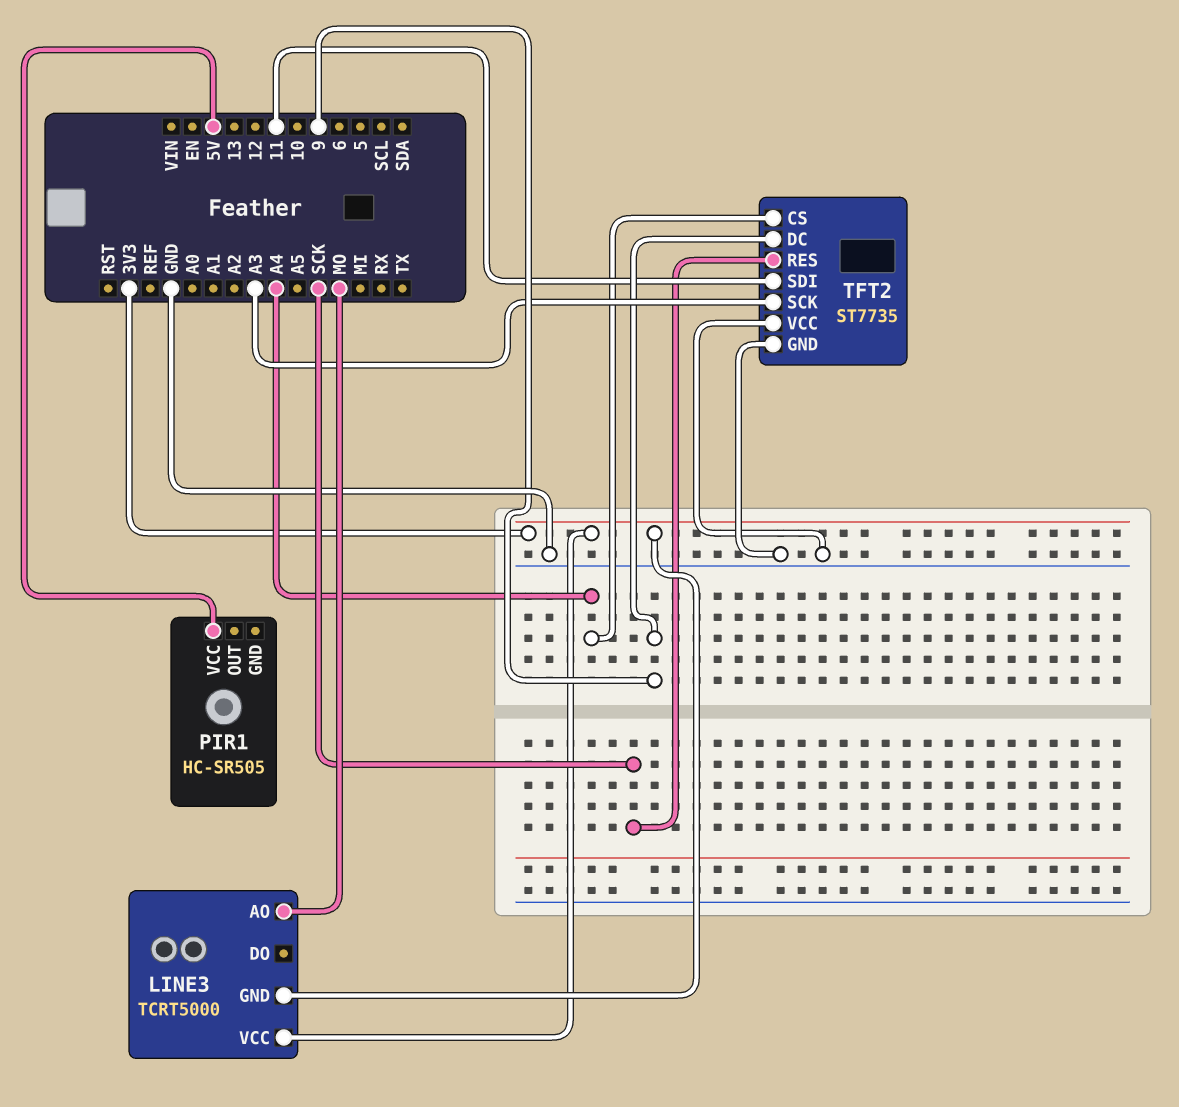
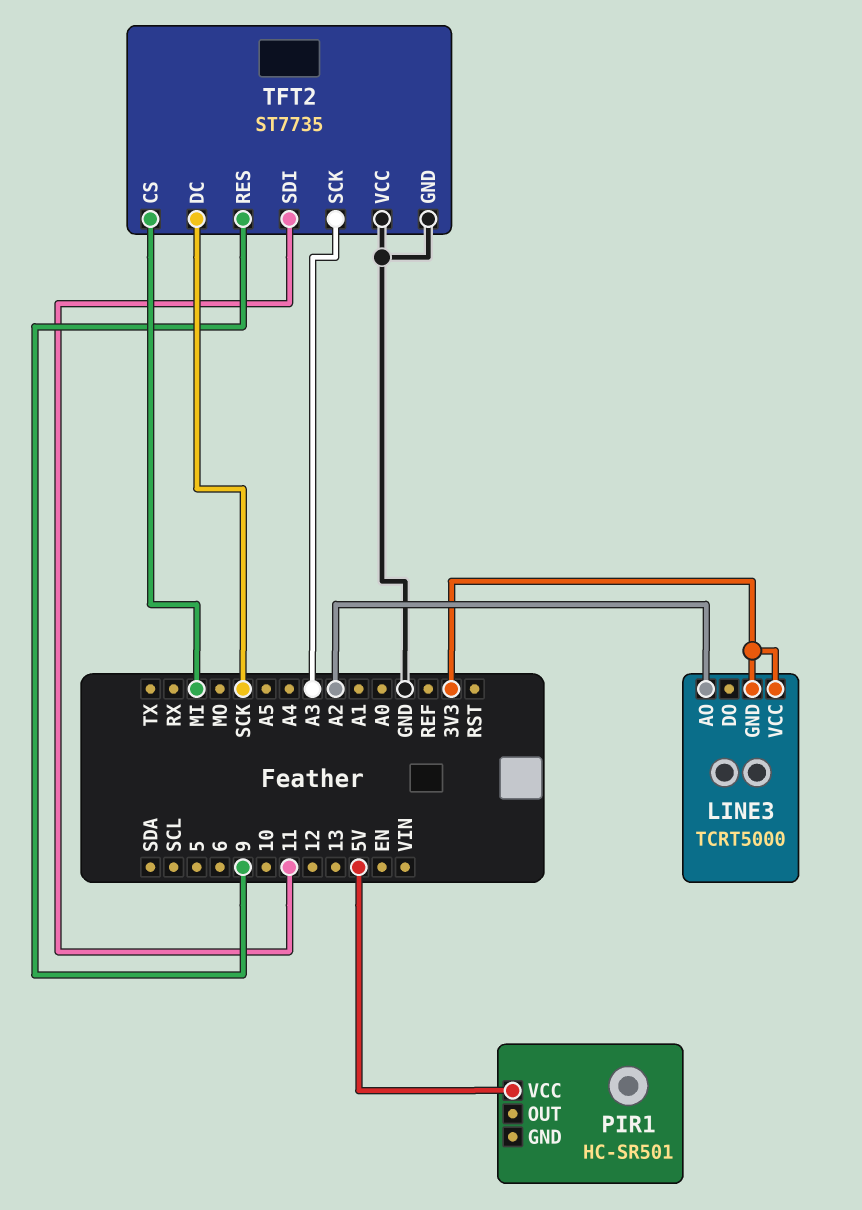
LINE3 pin AO: MO -> A2
PIR1: HC-SR505 -> HC-SR501
TFT2 pin CS: A4 -> MI
TFT2 pin DC: 9 -> SCK
TFT2 pin RES: SCK -> 9

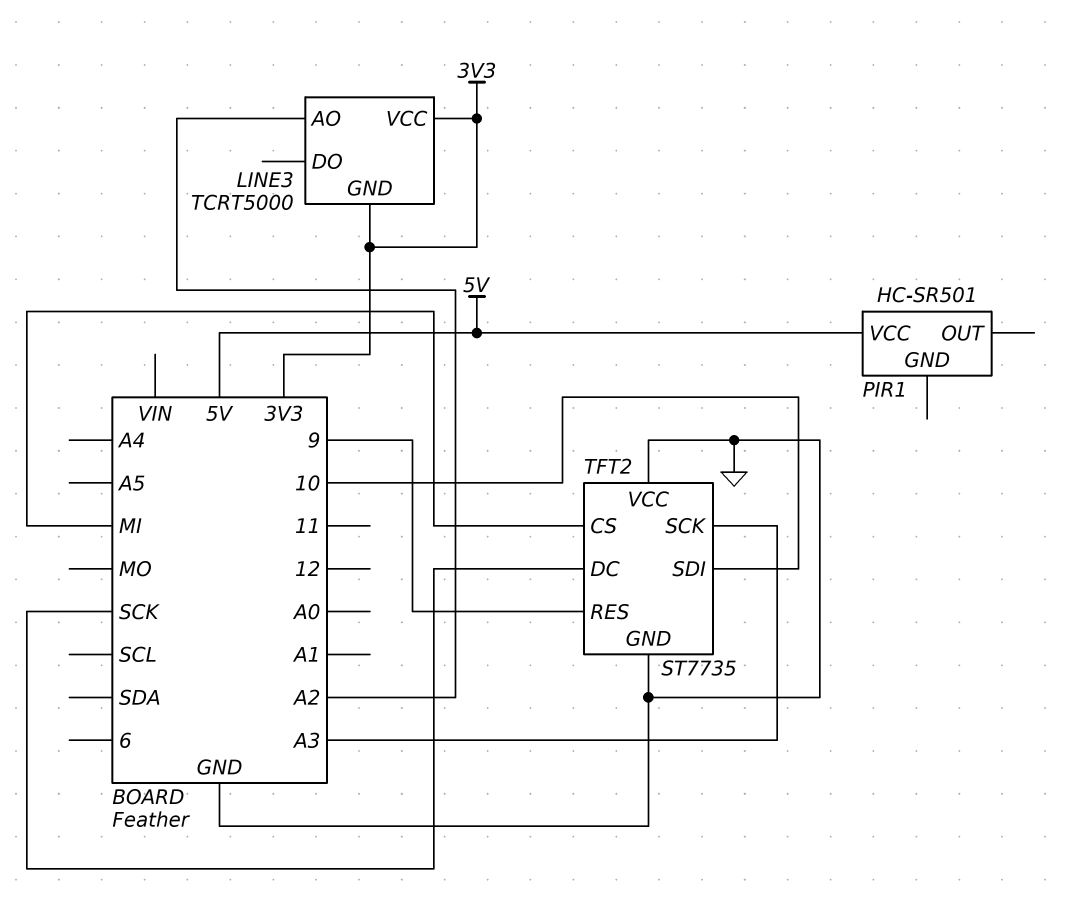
TFT2 pin SDI: 11 -> 10

